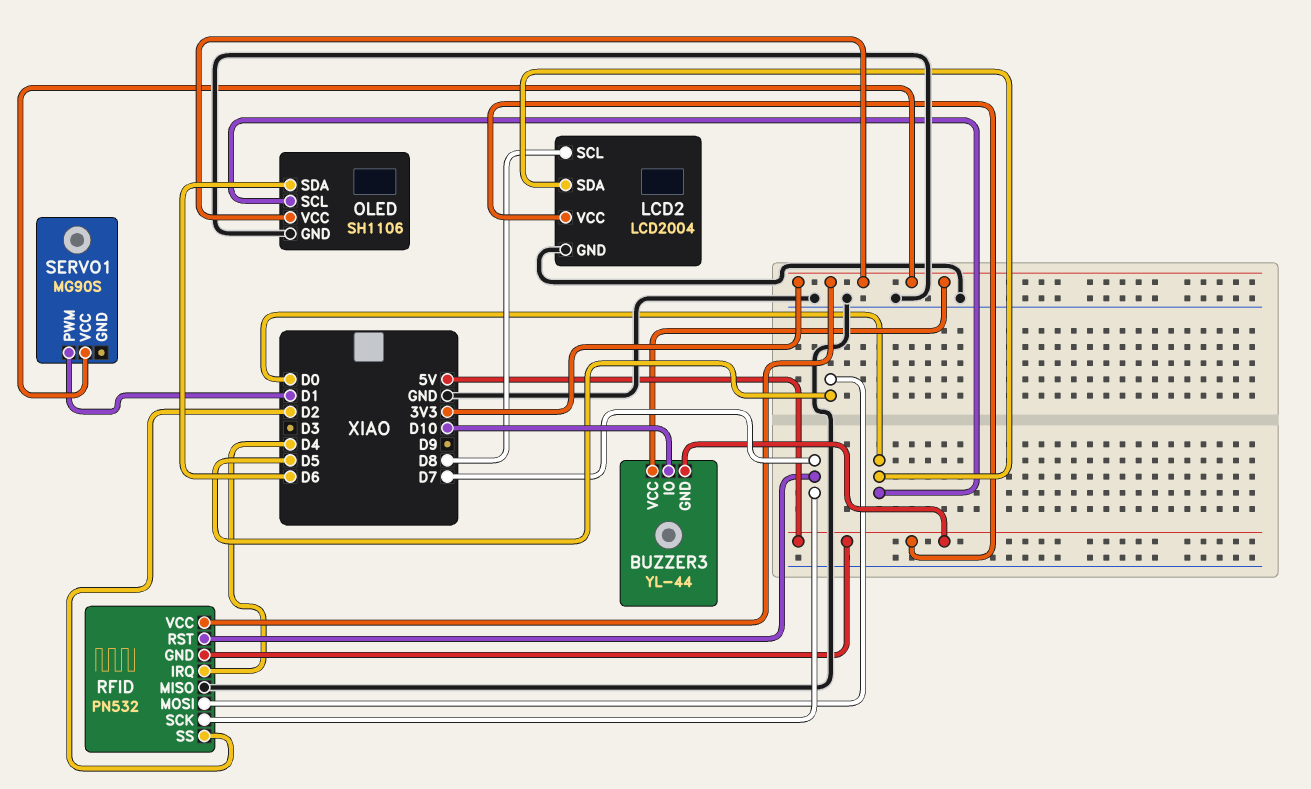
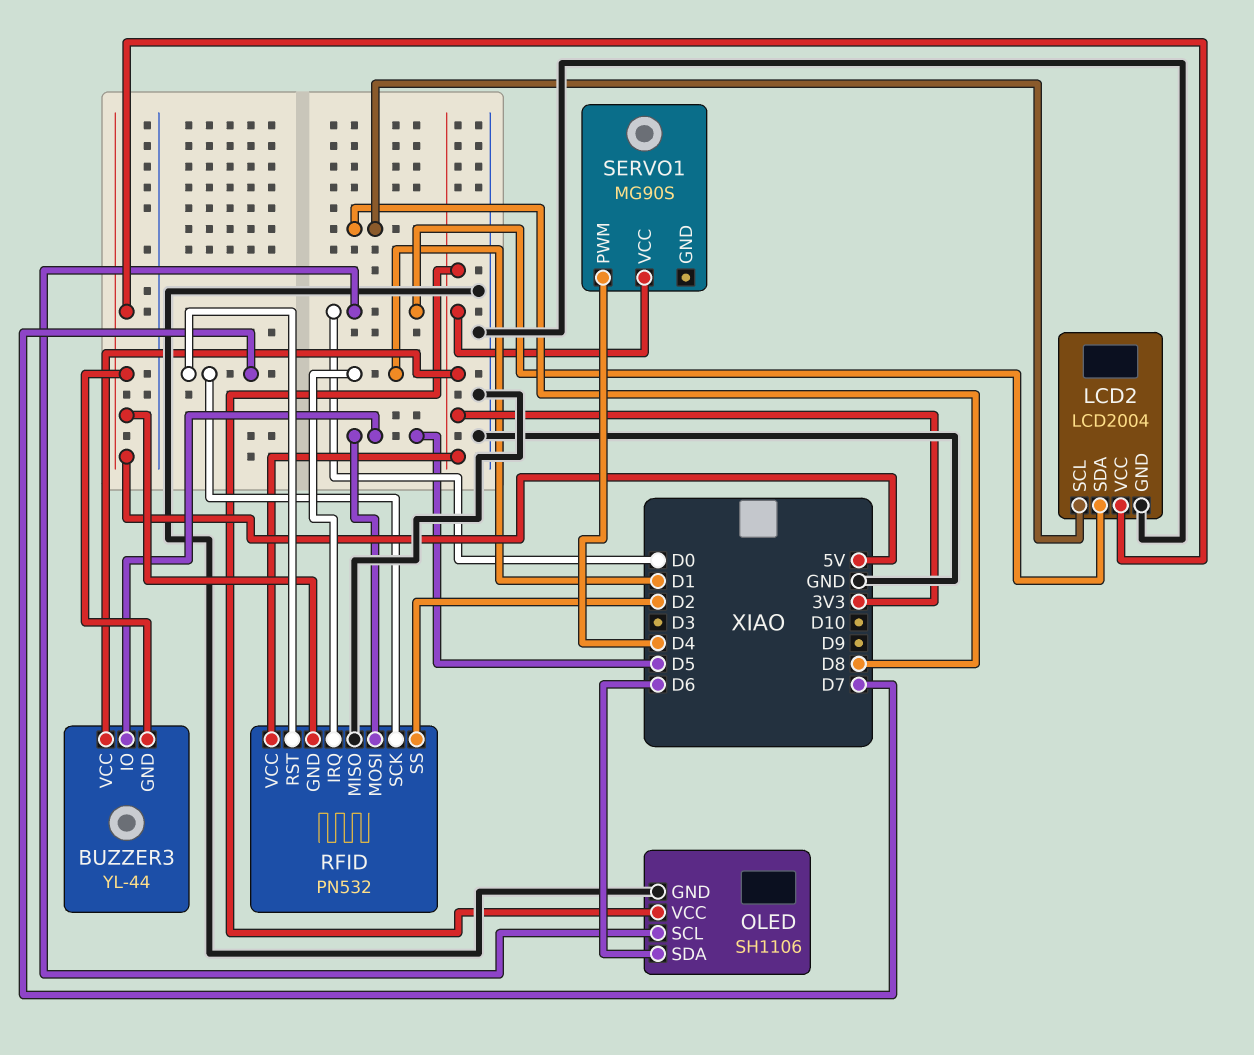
BUZZER3 pin IO: D10 -> D5
RFID pin IRQ: D4 -> D1
SERVO1 pin PWM: D1 -> D4

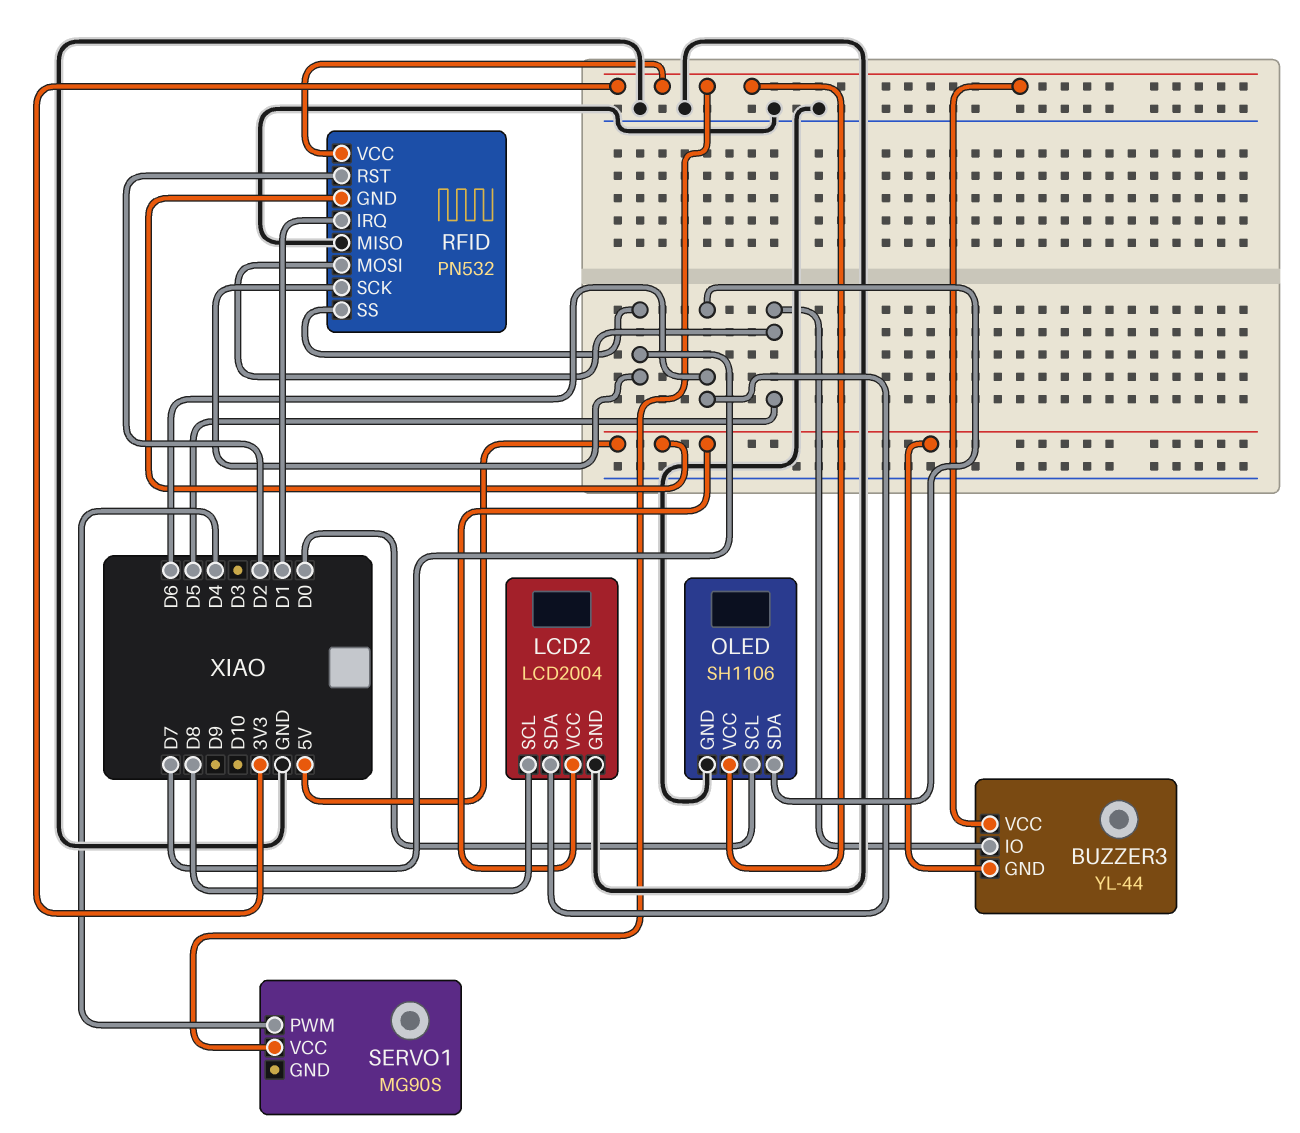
LCD2 pin SDA: D0 -> D6
RFID pin RST: D7 -> D2
RFID pin SS: D2 -> D7

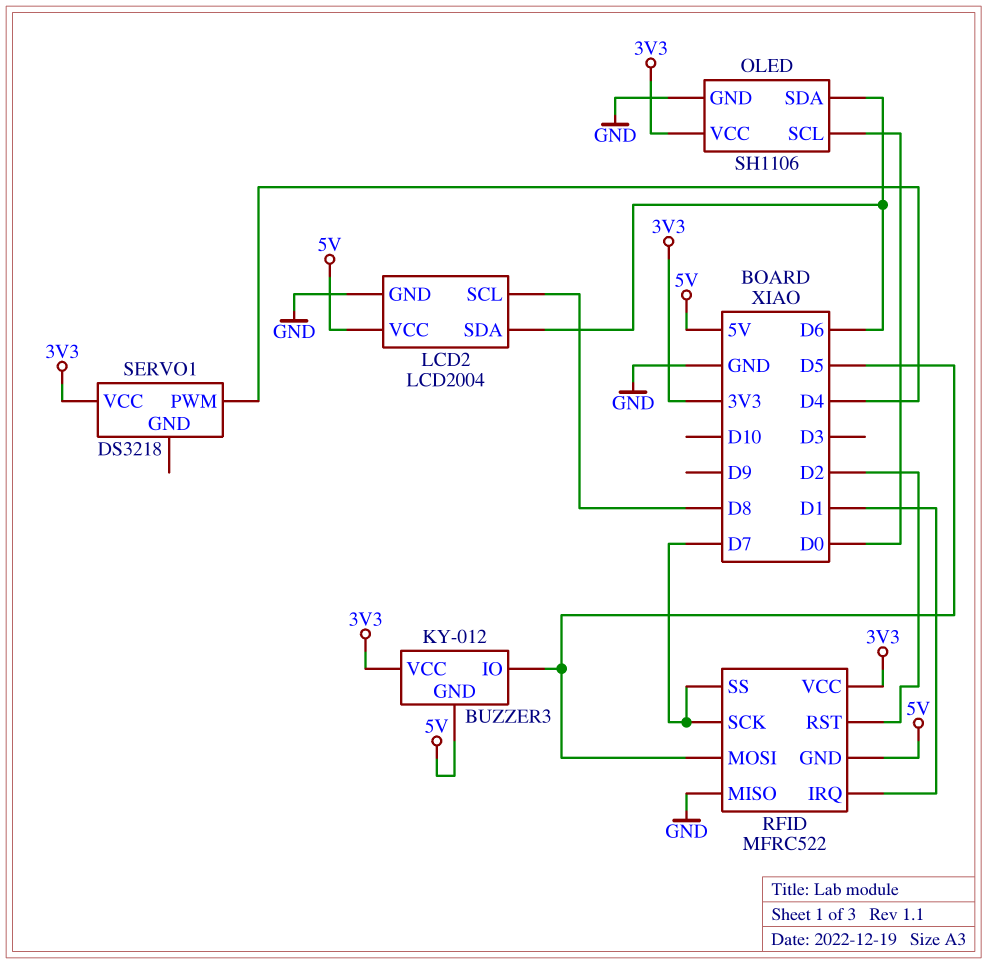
BUZZER3: YL-44 -> KY-012
RFID: PN532 -> MFRC522
SERVO1: MG90S -> DS3218

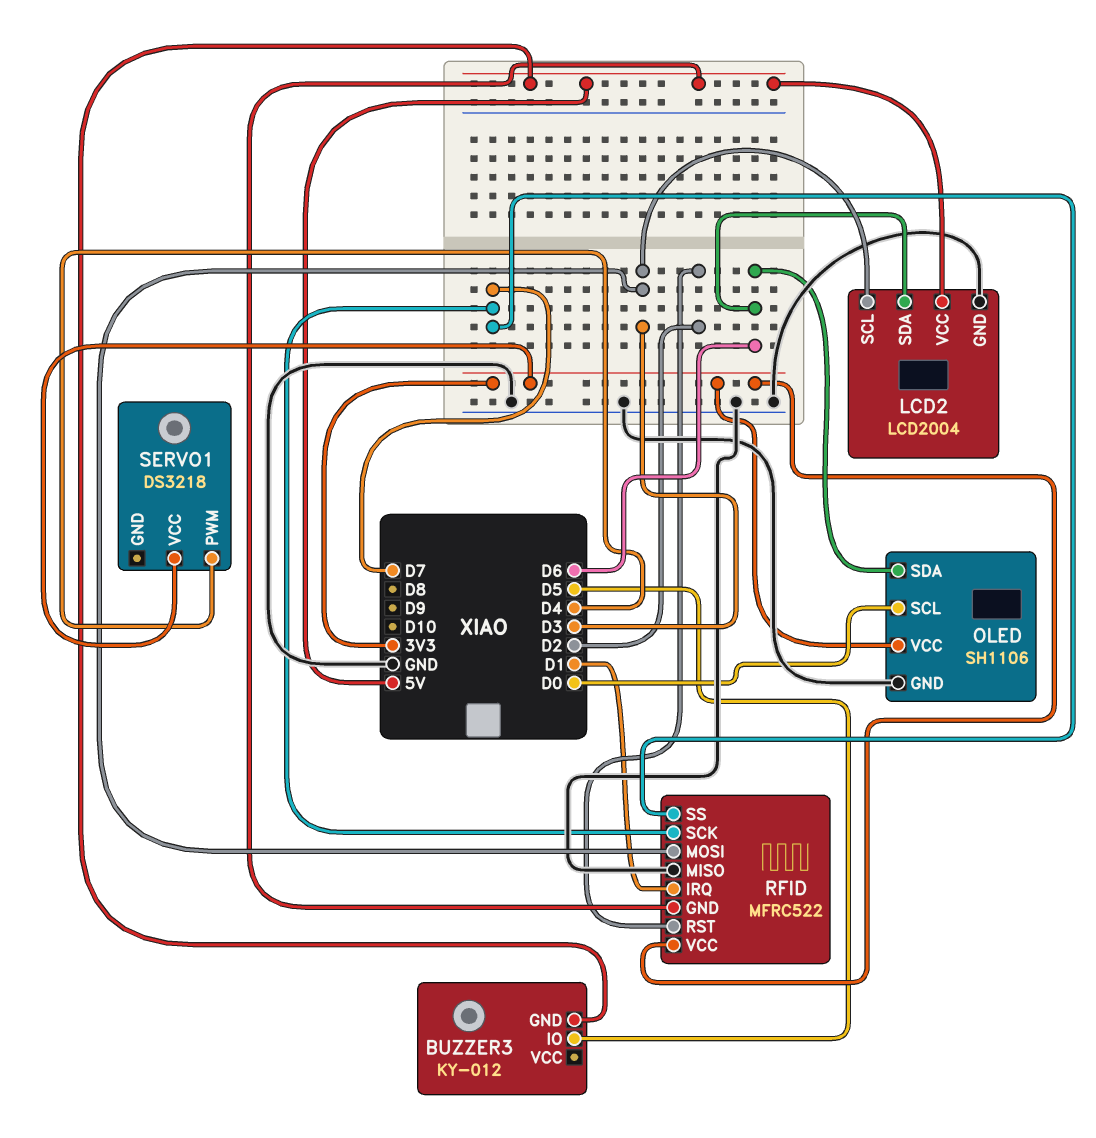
BUZZER3 pin VCC: 3V3 -> none
LCD2 pin SCL: D8 -> D3
RFID pin MOSI: D5 -> D3

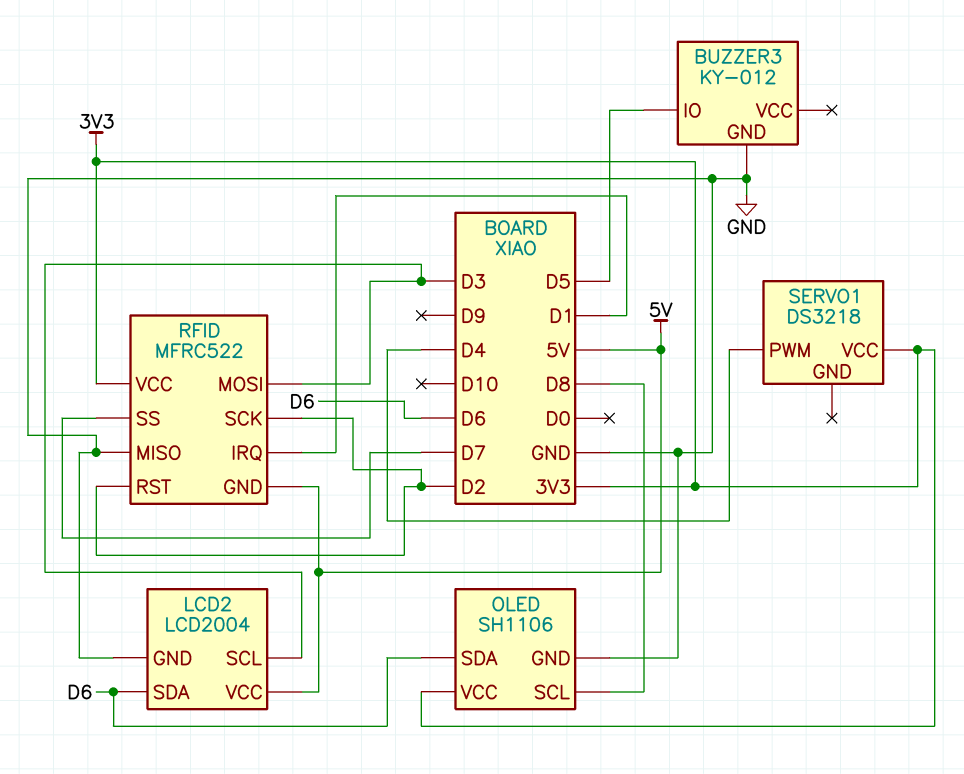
BUZZER3 pin GND: 5V -> GND
OLED pin SCL: D0 -> D8
RFID pin SCK: D7 -> D2

